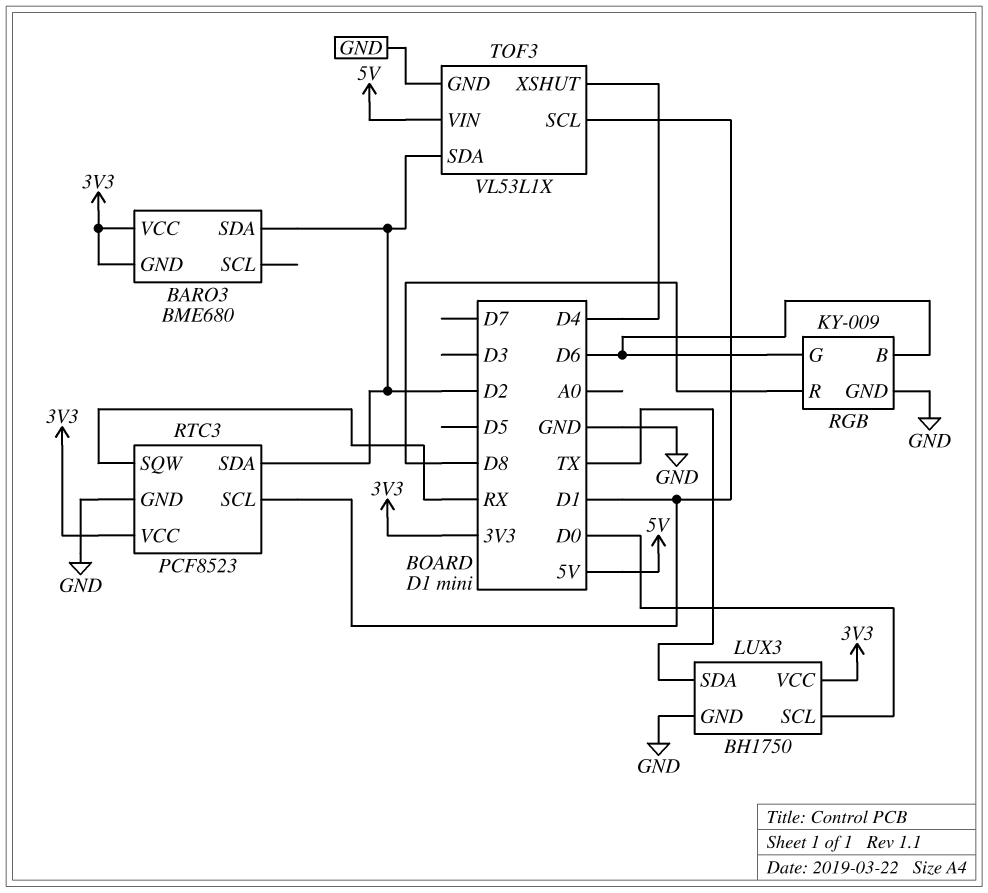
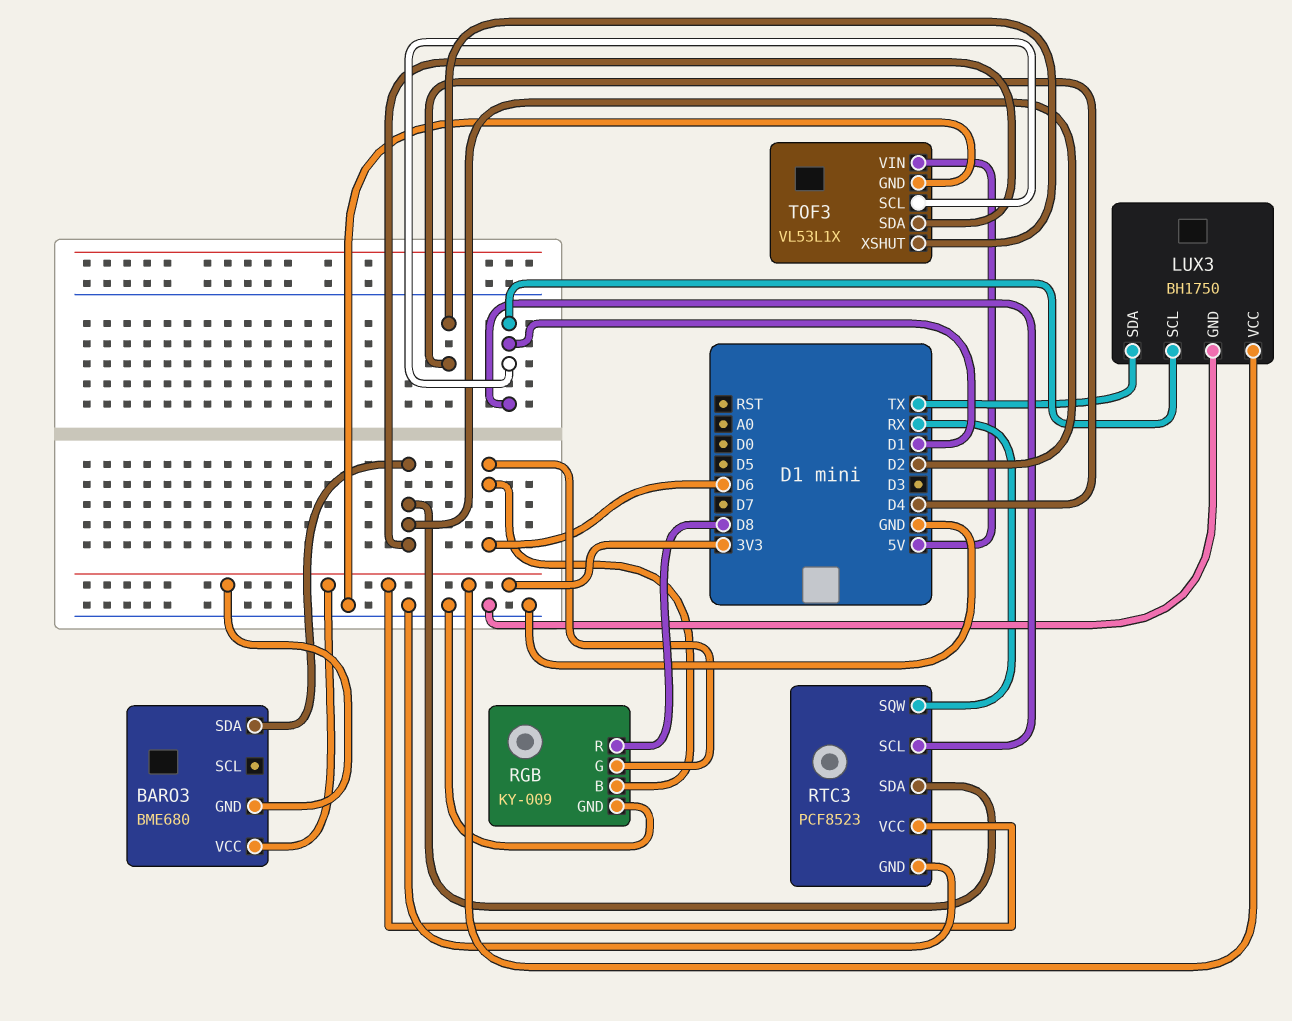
LUX3 pin SCL: D0 -> D1

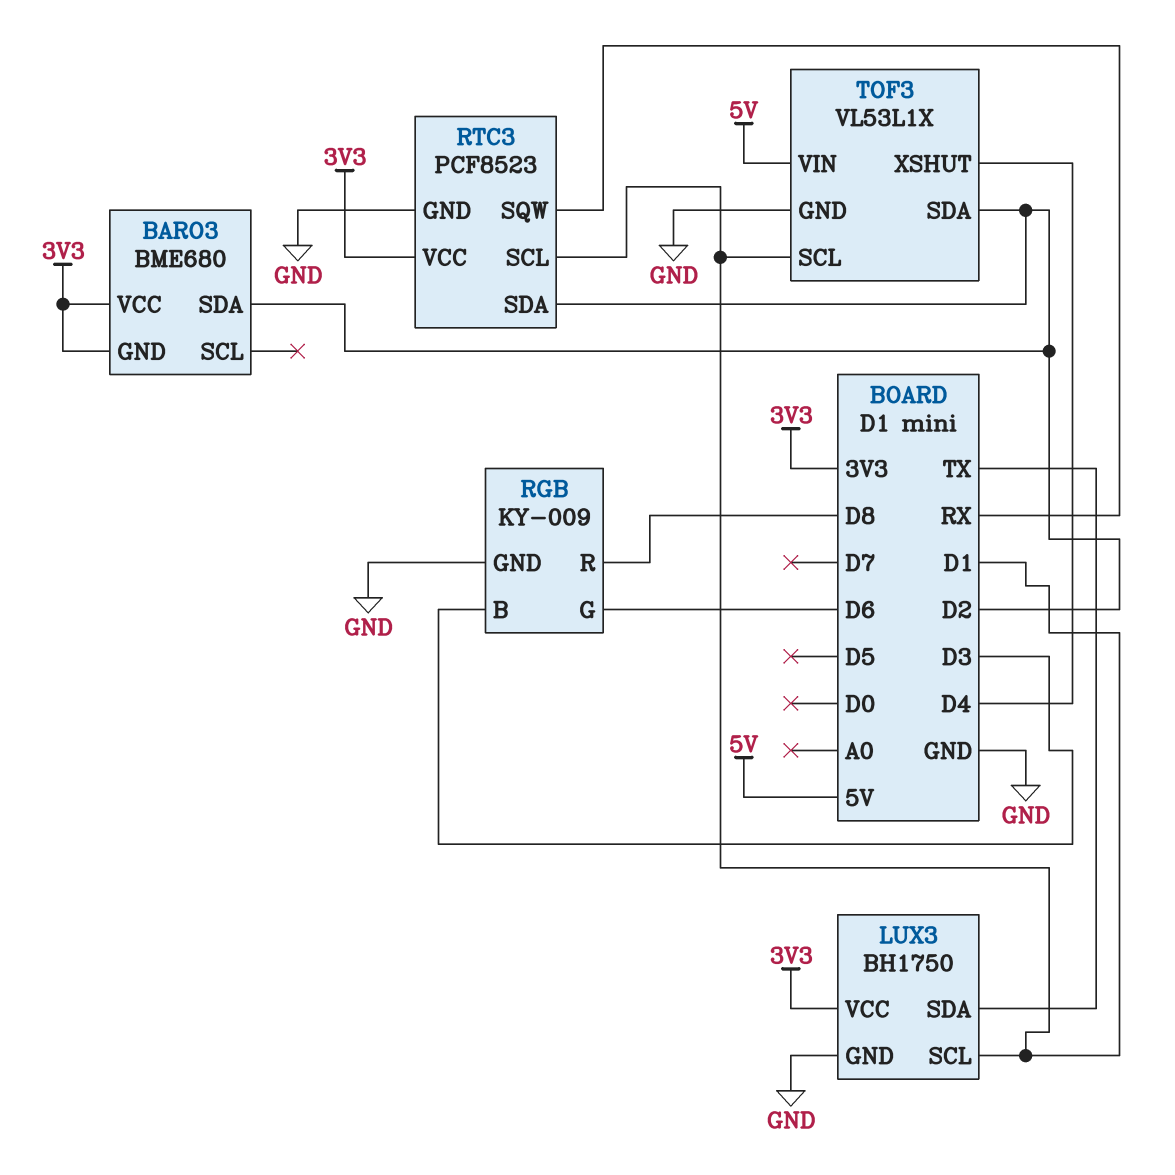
RGB pin B: D6 -> D3

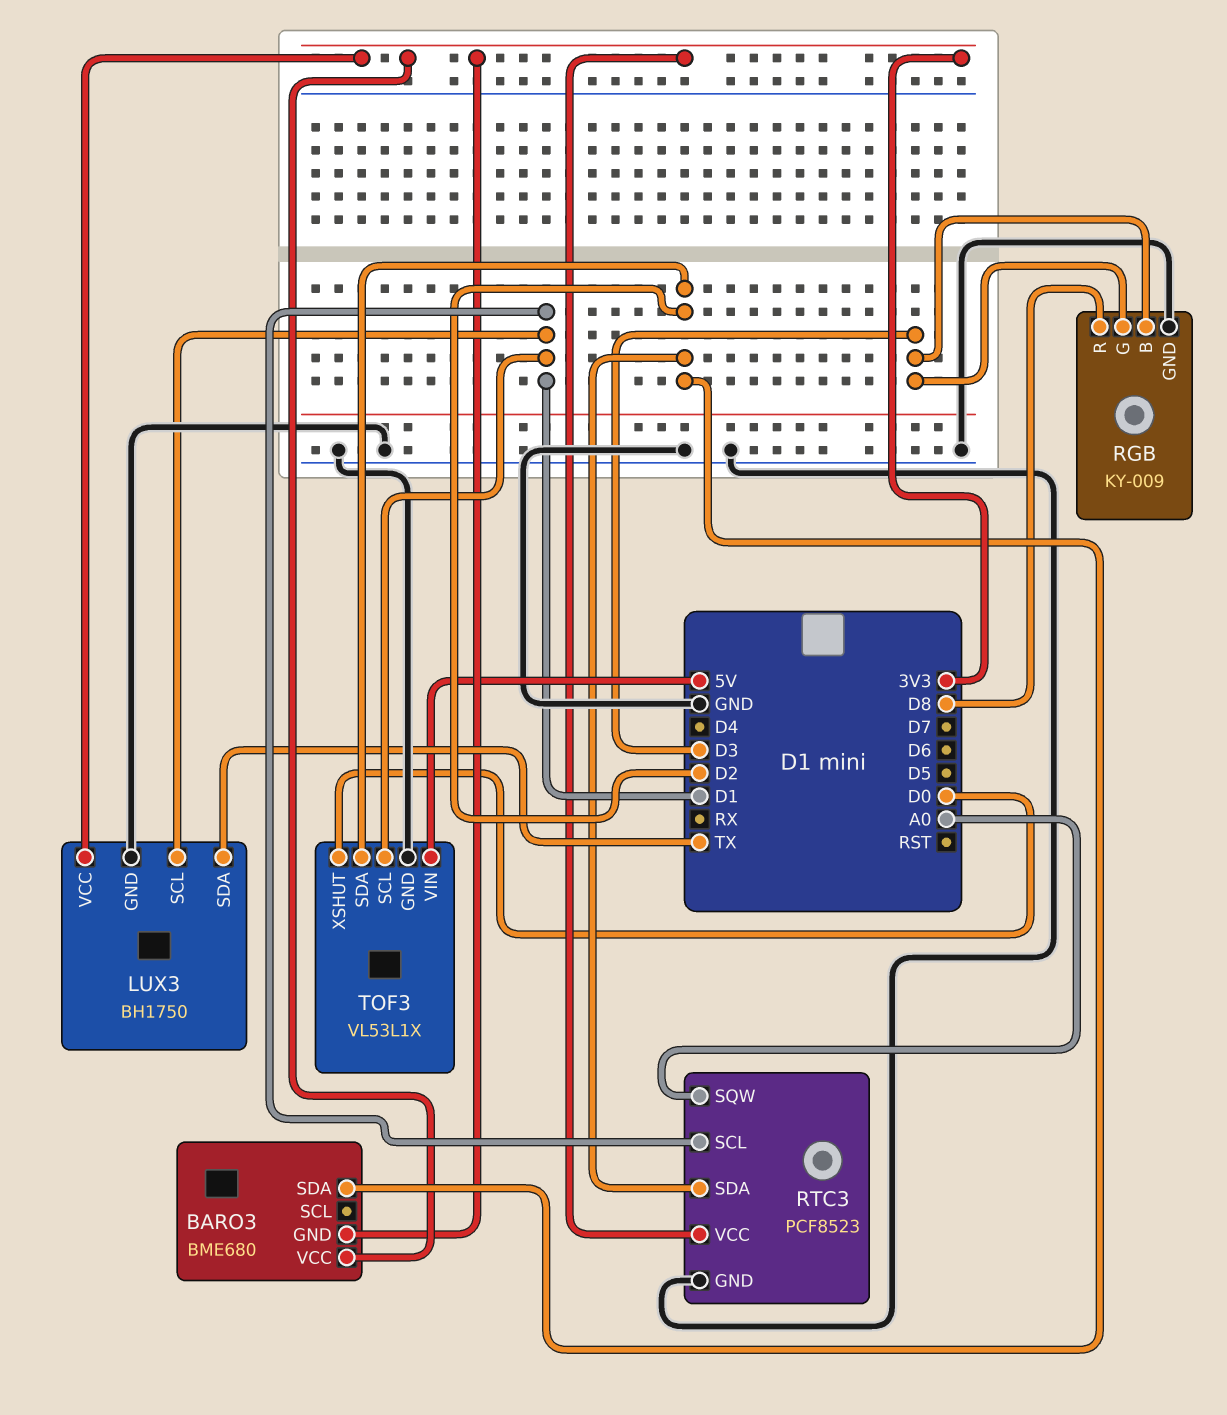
RGB pin G: D6 -> D3
RTC3 pin SQW: RX -> A0
TOF3 pin XSHUT: D4 -> D0

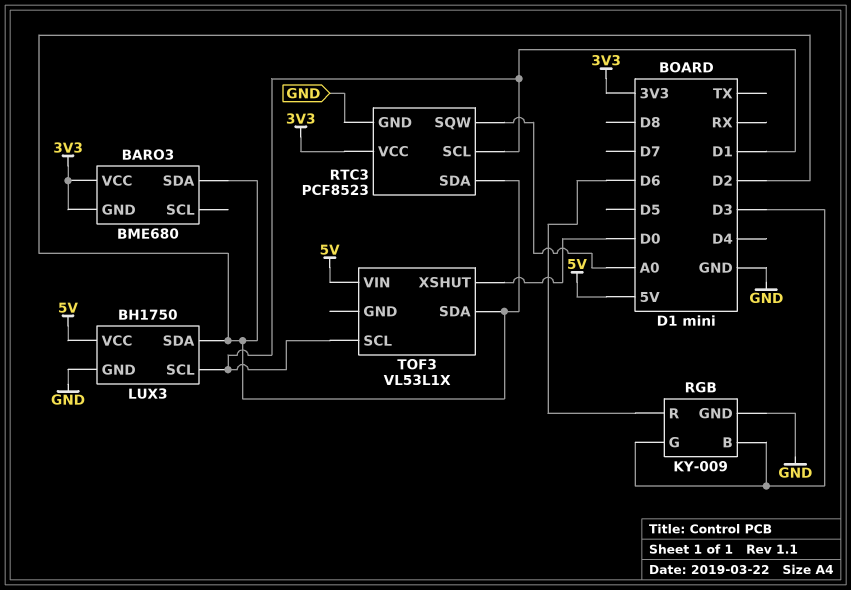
LUX3 pin SDA: TX -> D2
LUX3 pin VCC: 3V3 -> 5V
RGB pin R: D8 -> D6
TOF3 pin GND: GND -> none

